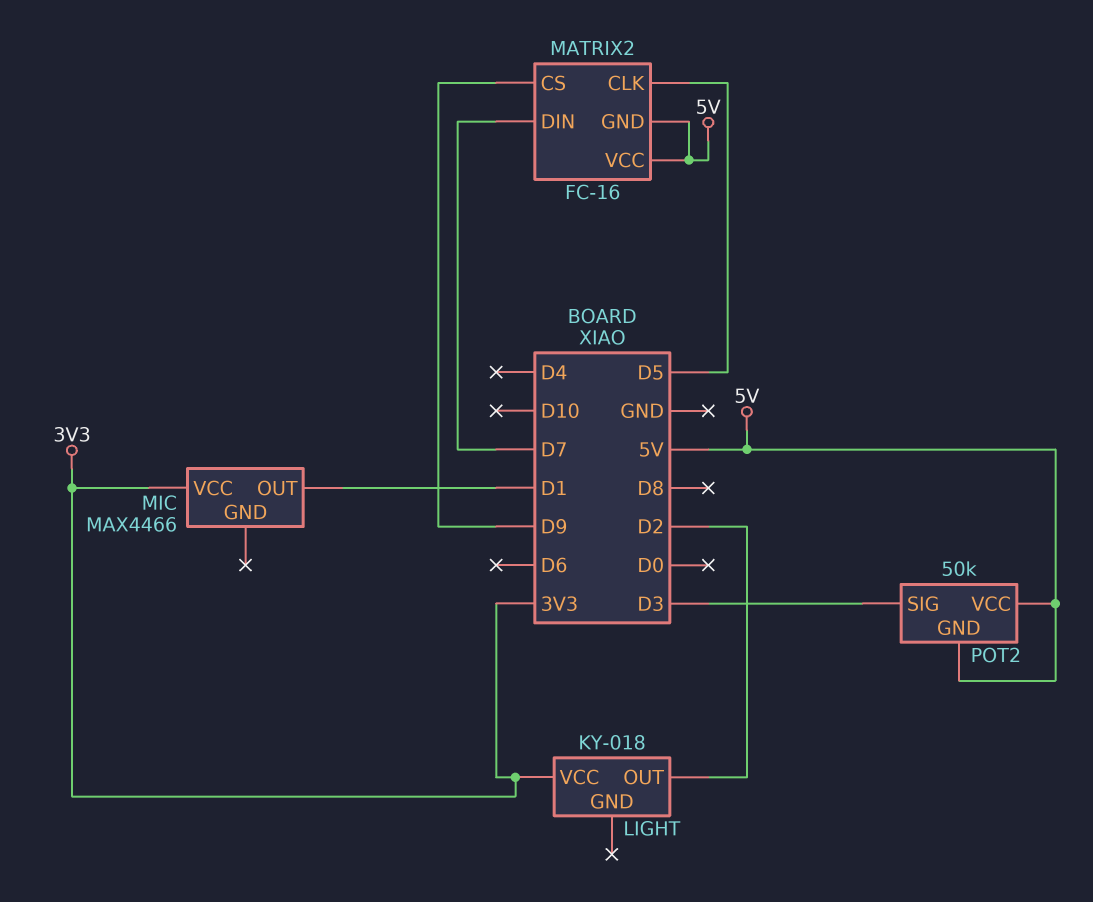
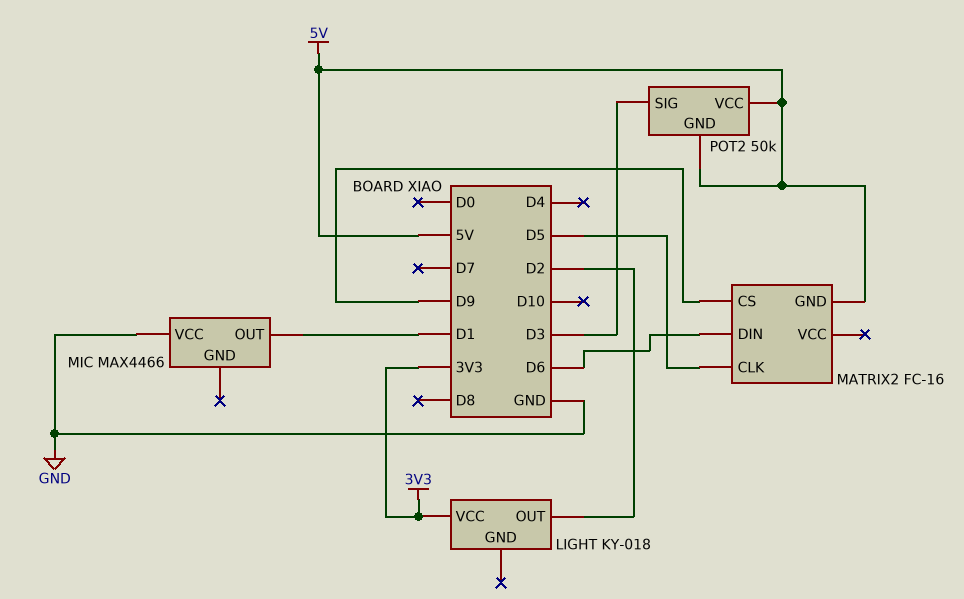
MATRIX2 pin DIN: D7 -> D6
MATRIX2 pin VCC: 5V -> none
MIC pin VCC: 3V3 -> GND

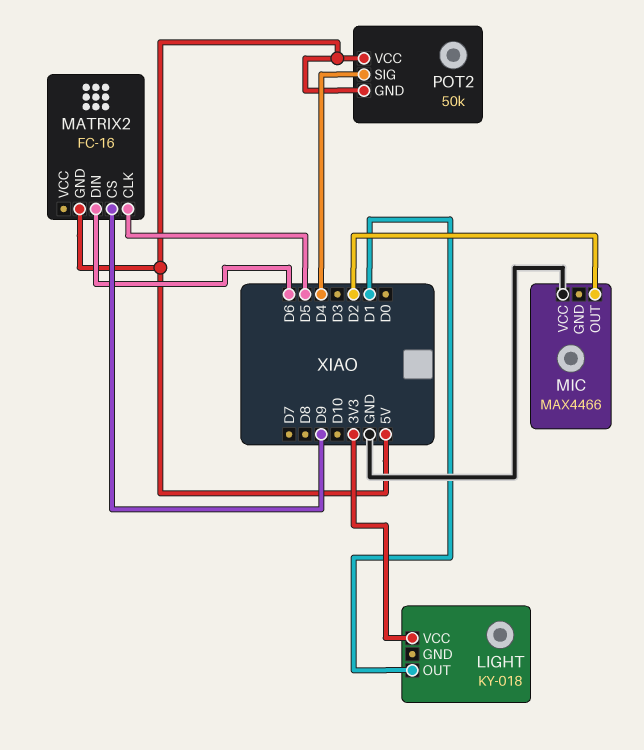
LIGHT pin OUT: D2 -> D1
MIC pin OUT: D1 -> D2
POT2 pin SIG: D3 -> D4

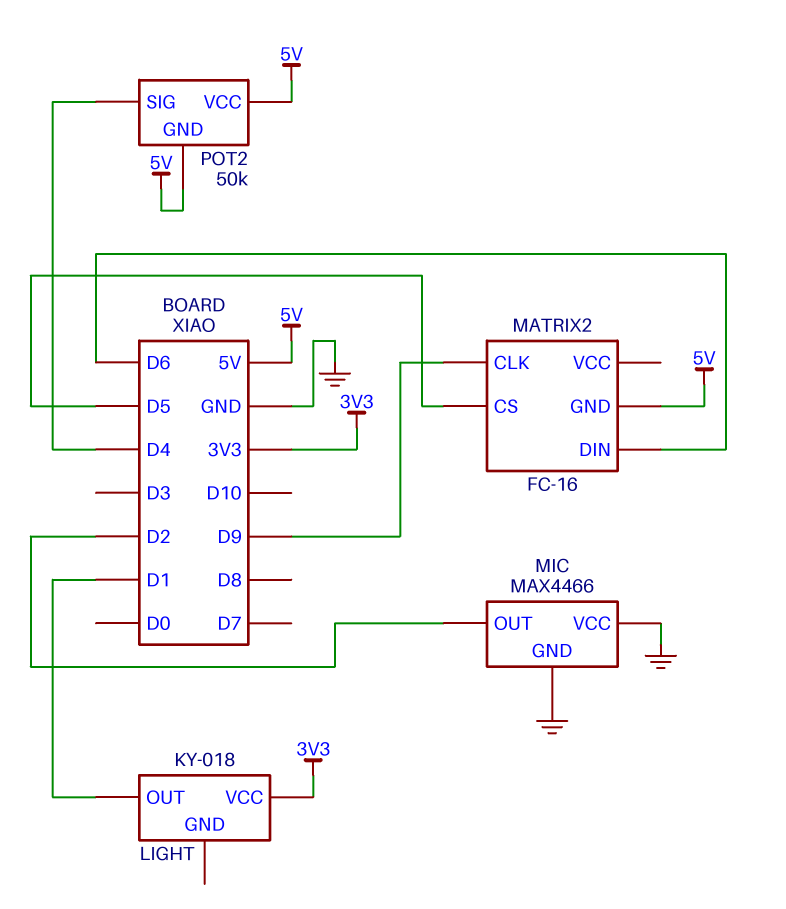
MATRIX2 pin CLK: D5 -> D9
MATRIX2 pin CS: D9 -> D5
MIC pin GND: none -> GND

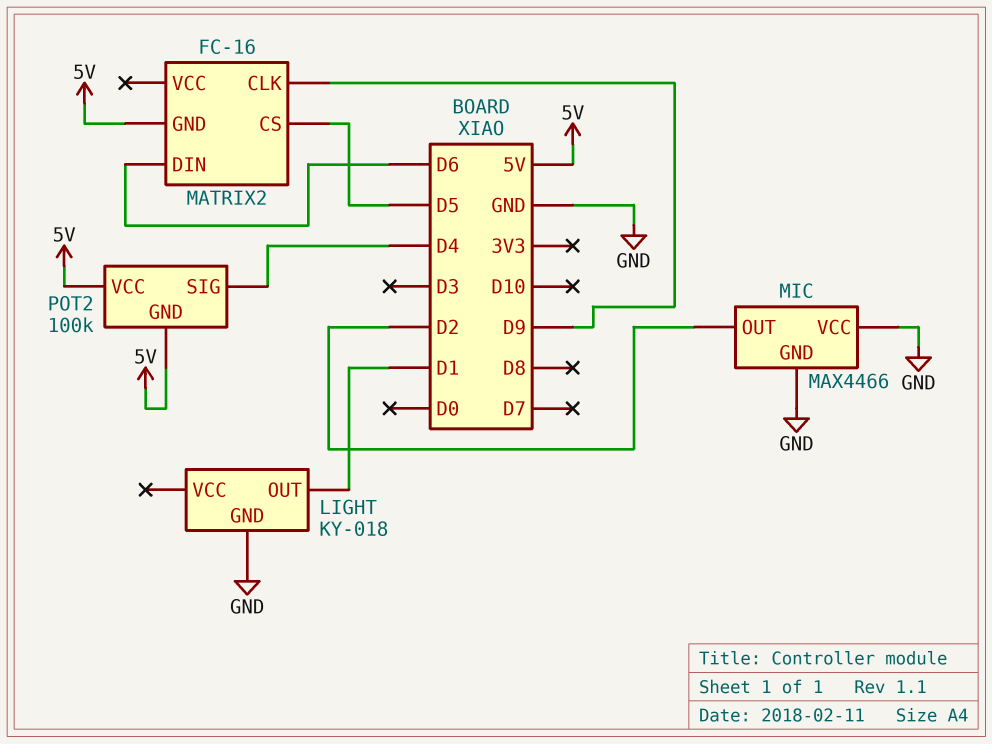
LIGHT pin GND: none -> GND
LIGHT pin VCC: 3V3 -> none
POT2: 50k -> 100k

